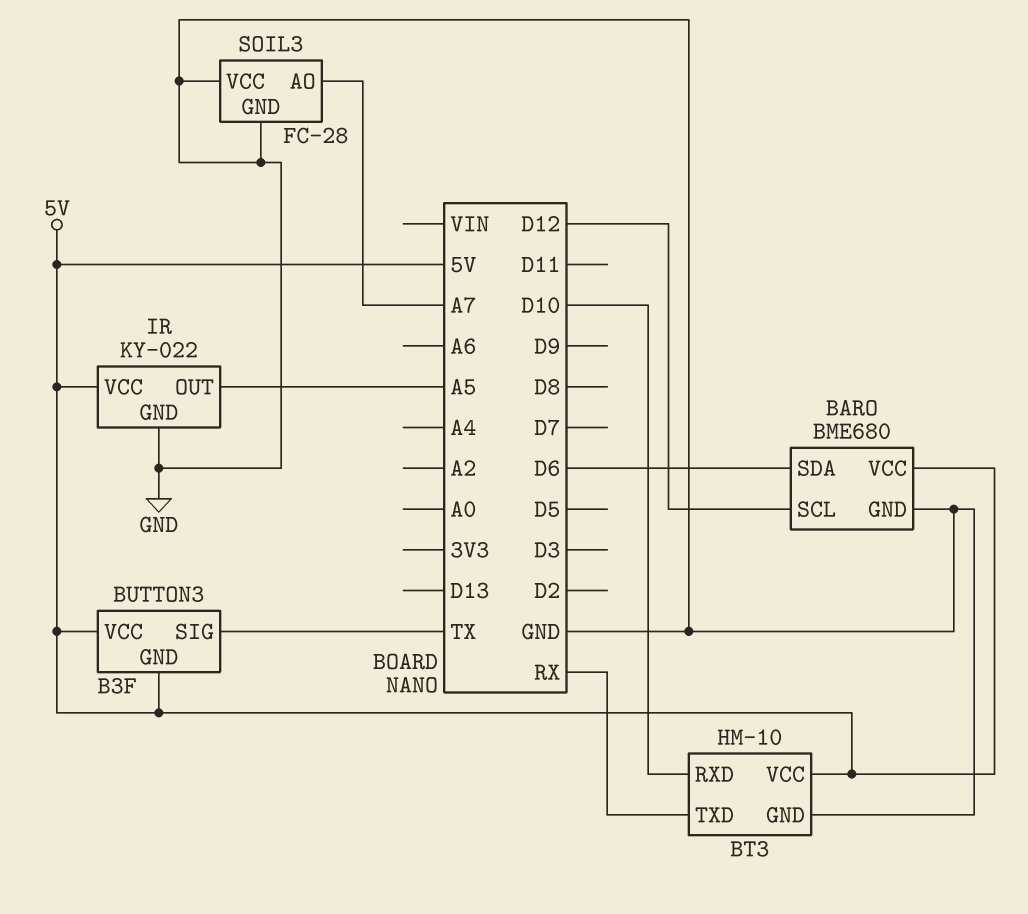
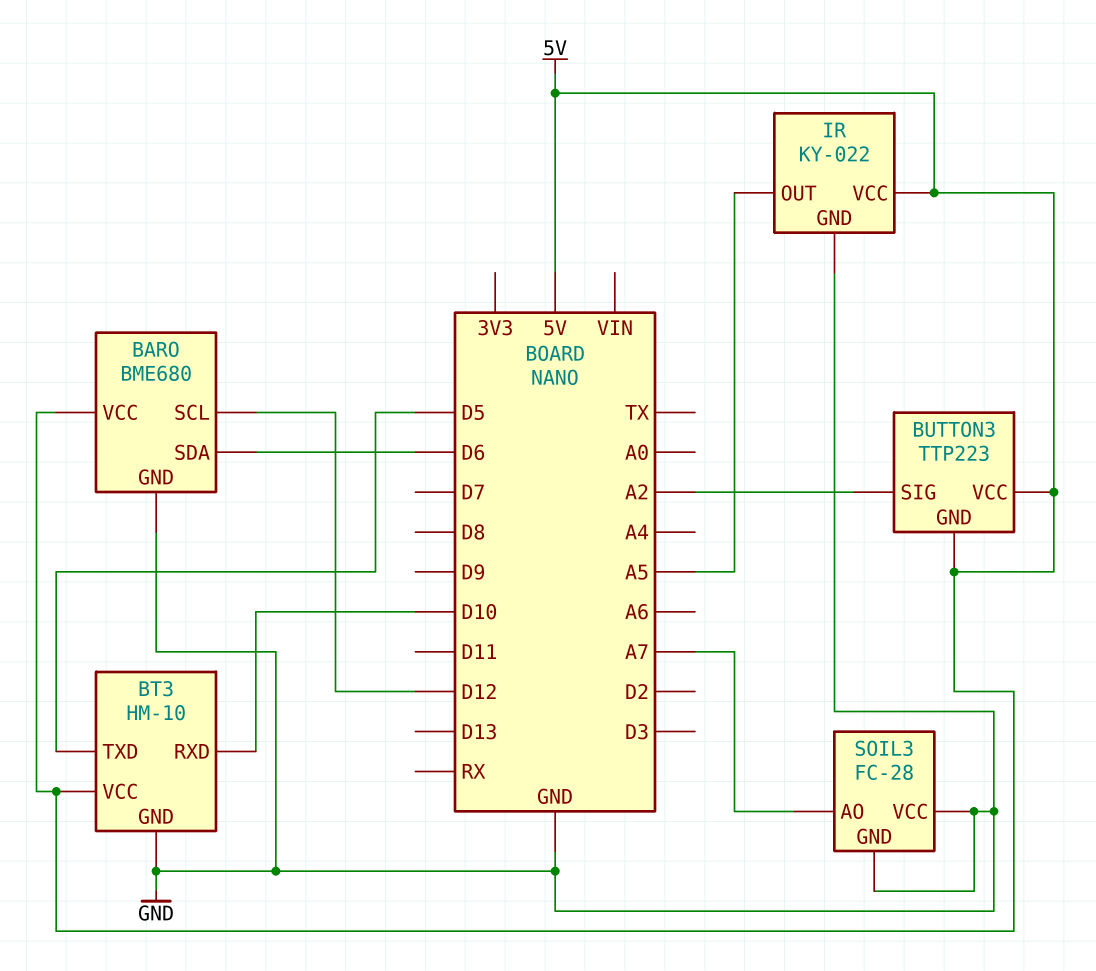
BT3 pin TXD: RX -> D5
BUTTON3: B3F -> TTP223
BUTTON3 pin SIG: TX -> A2

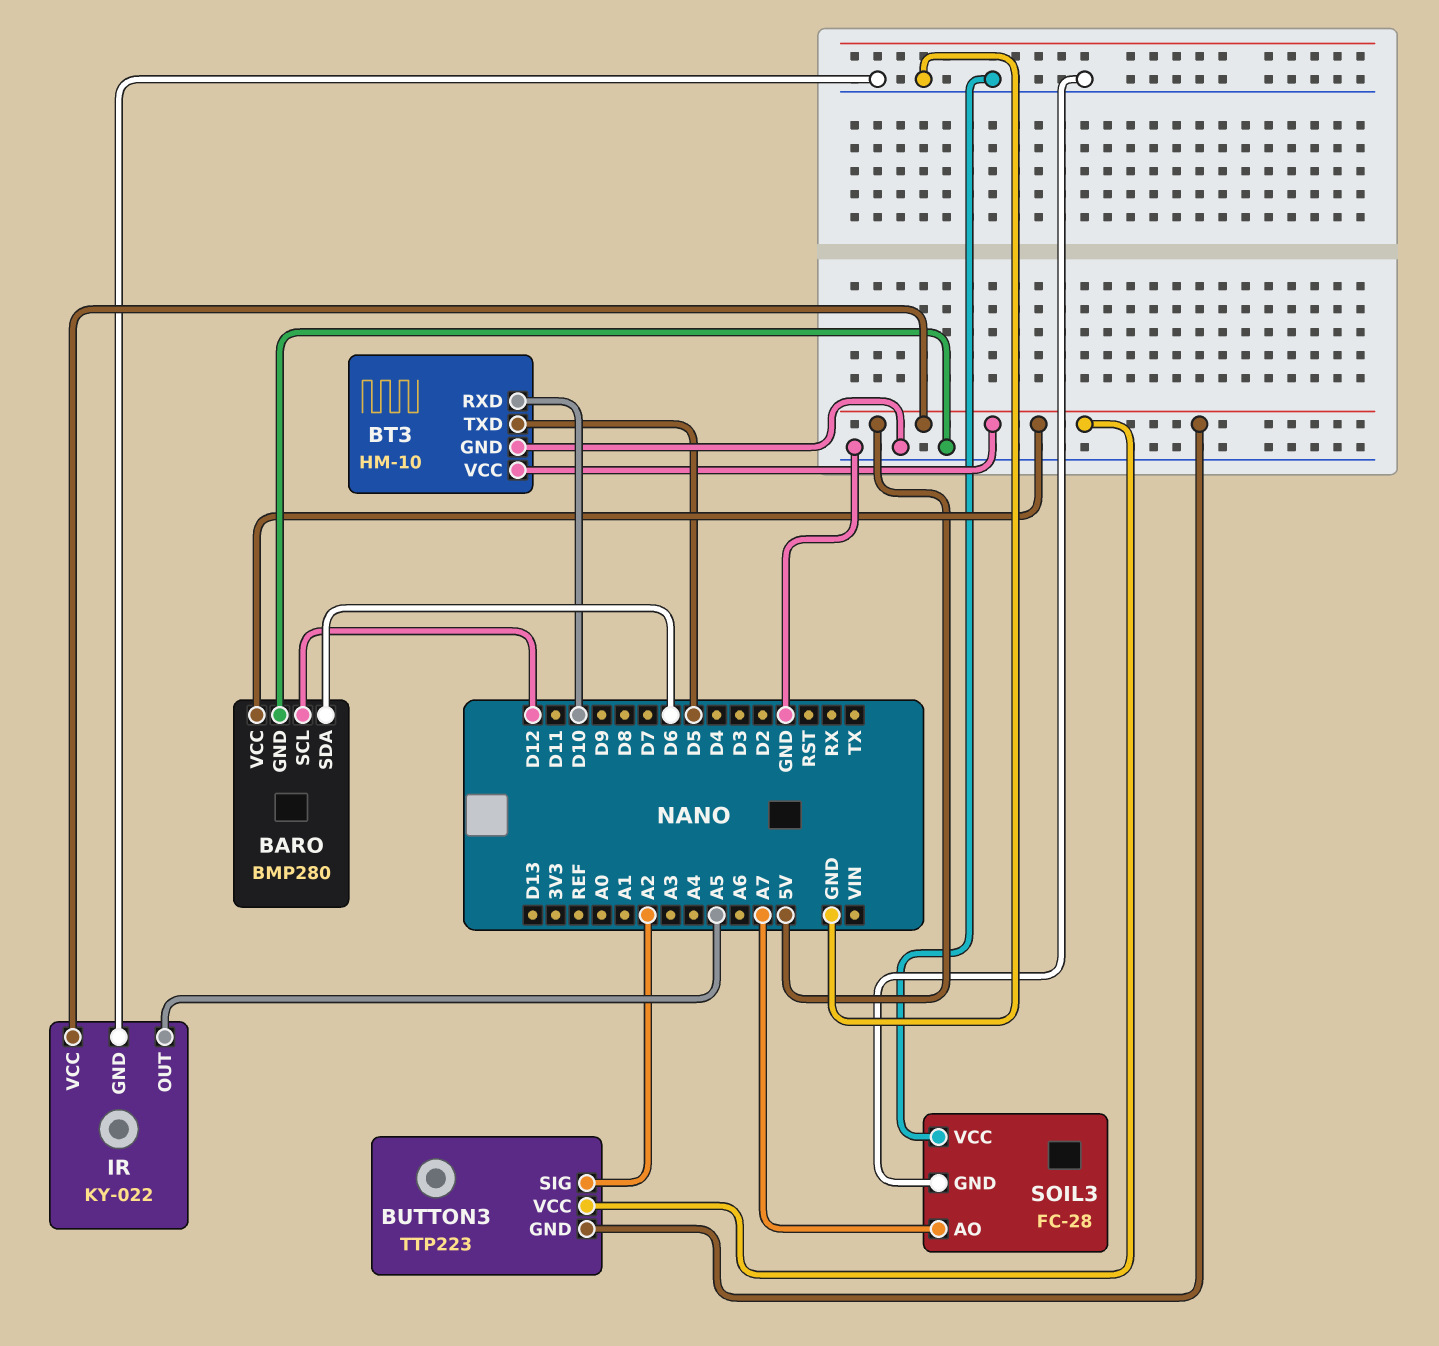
BARO: BME680 -> BMP280

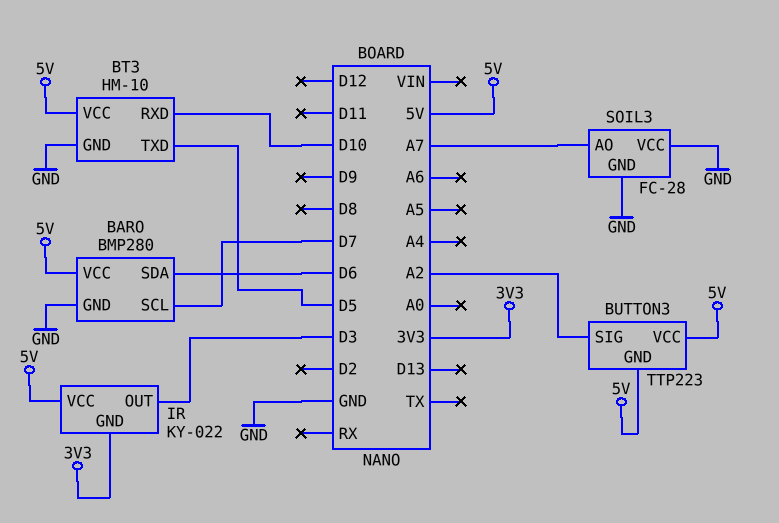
BARO pin SCL: D12 -> D7
IR pin GND: GND -> 3V3
IR pin OUT: A5 -> D3

